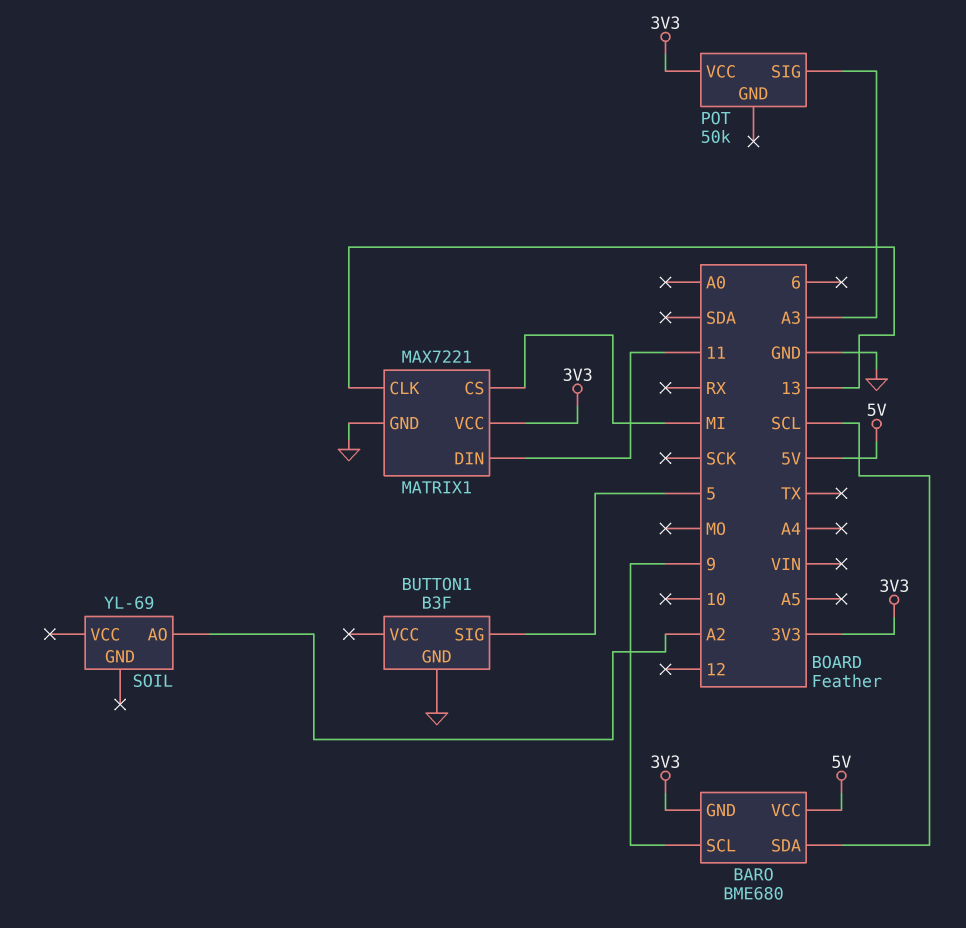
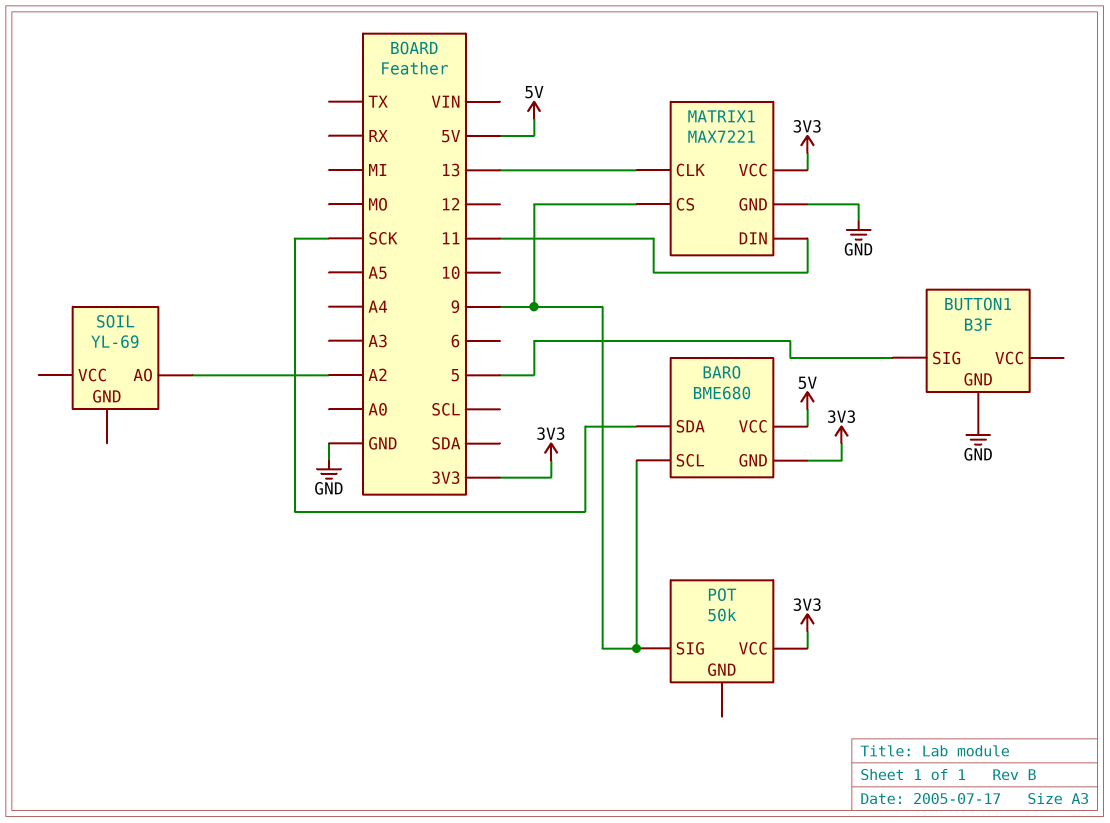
BARO pin SDA: SCL -> SCK
MATRIX1 pin CS: MI -> 9
POT pin SIG: A3 -> 9

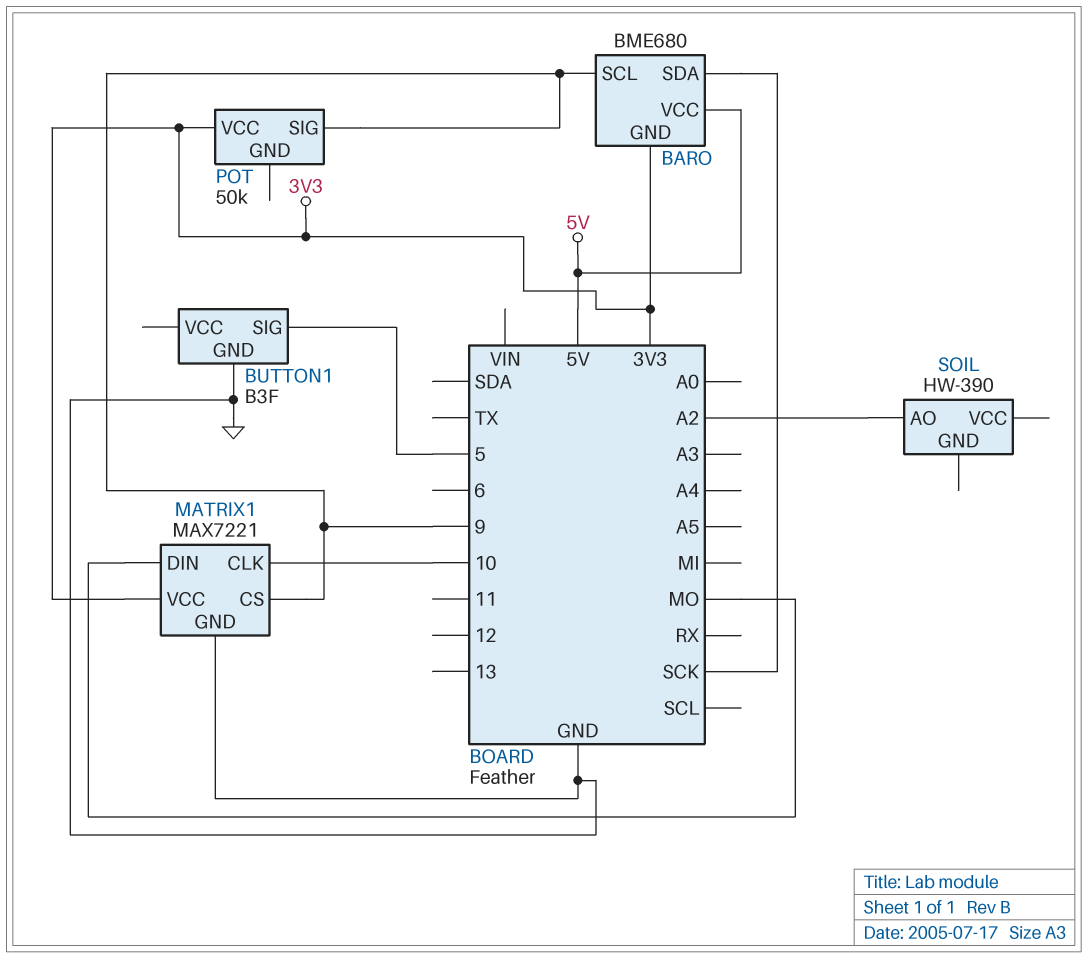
MATRIX1 pin CLK: 13 -> 10
MATRIX1 pin DIN: 11 -> MO
SOIL: YL-69 -> HW-390

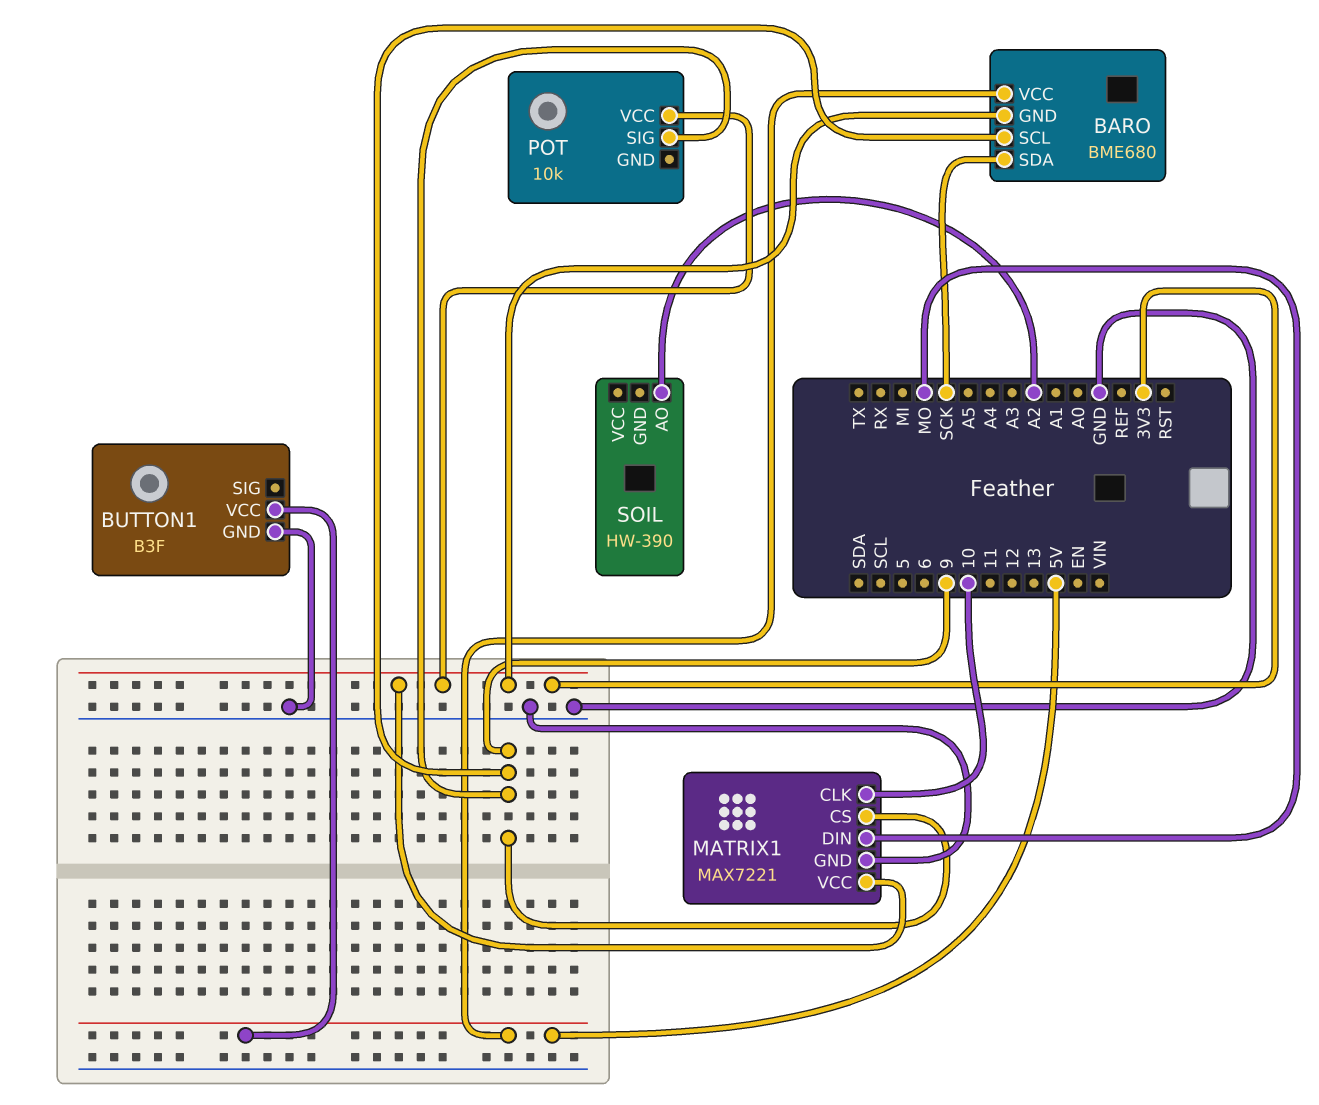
BUTTON1 pin SIG: 5 -> none
BUTTON1 pin VCC: none -> 5V
POT: 50k -> 10k

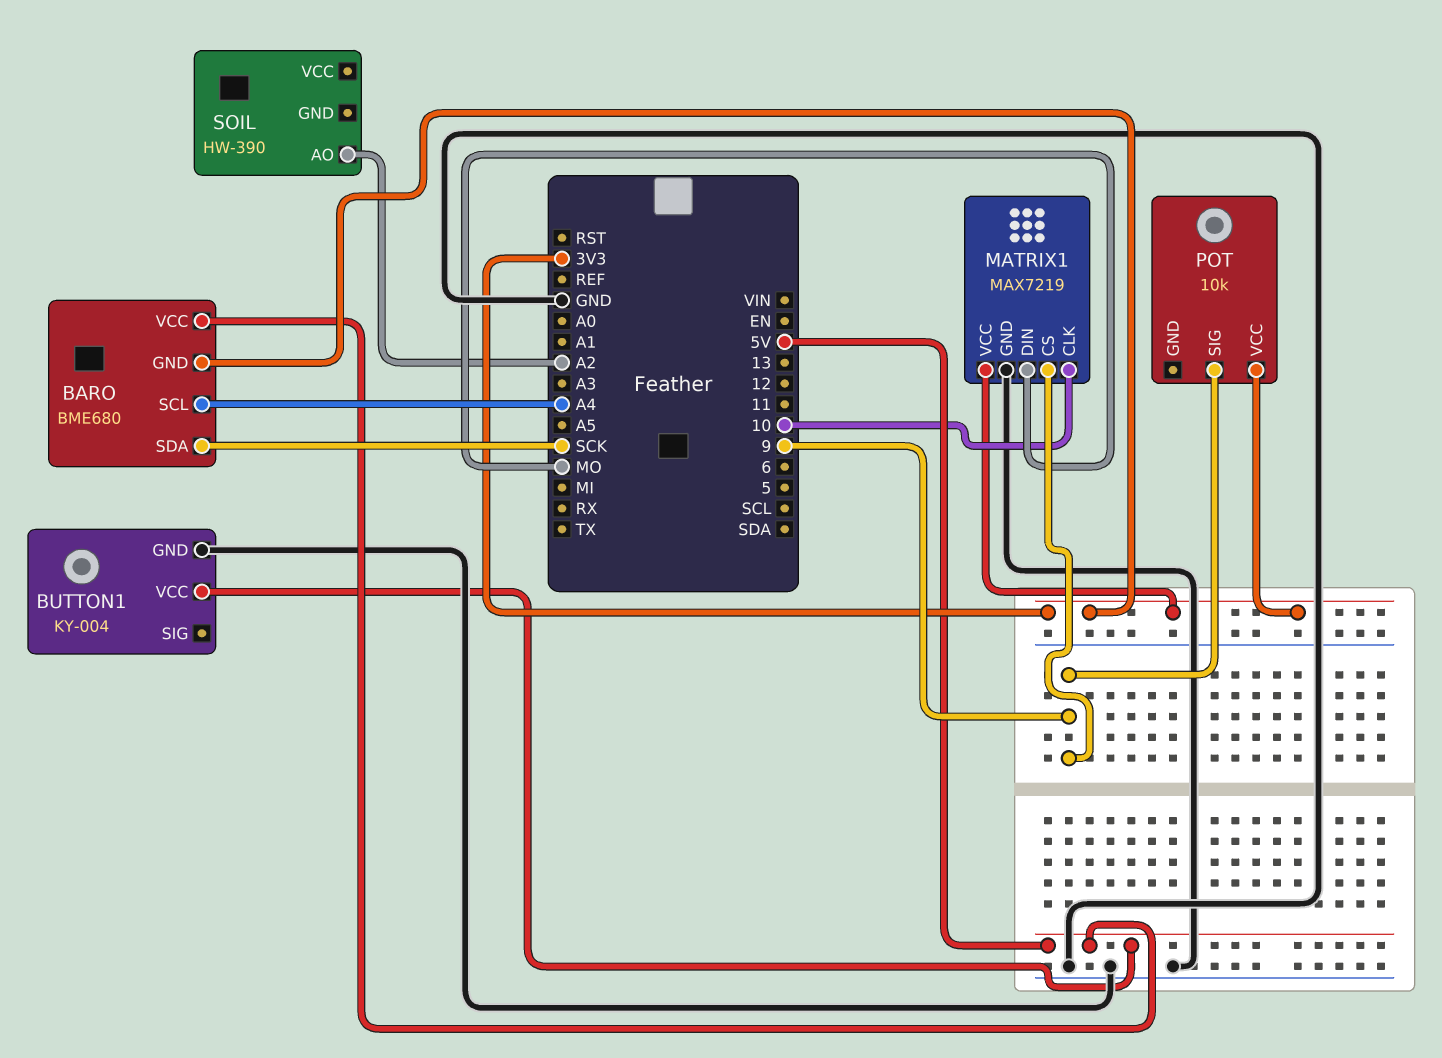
BARO pin SCL: 9 -> A4
BUTTON1: B3F -> KY-004
MATRIX1: MAX7221 -> MAX7219

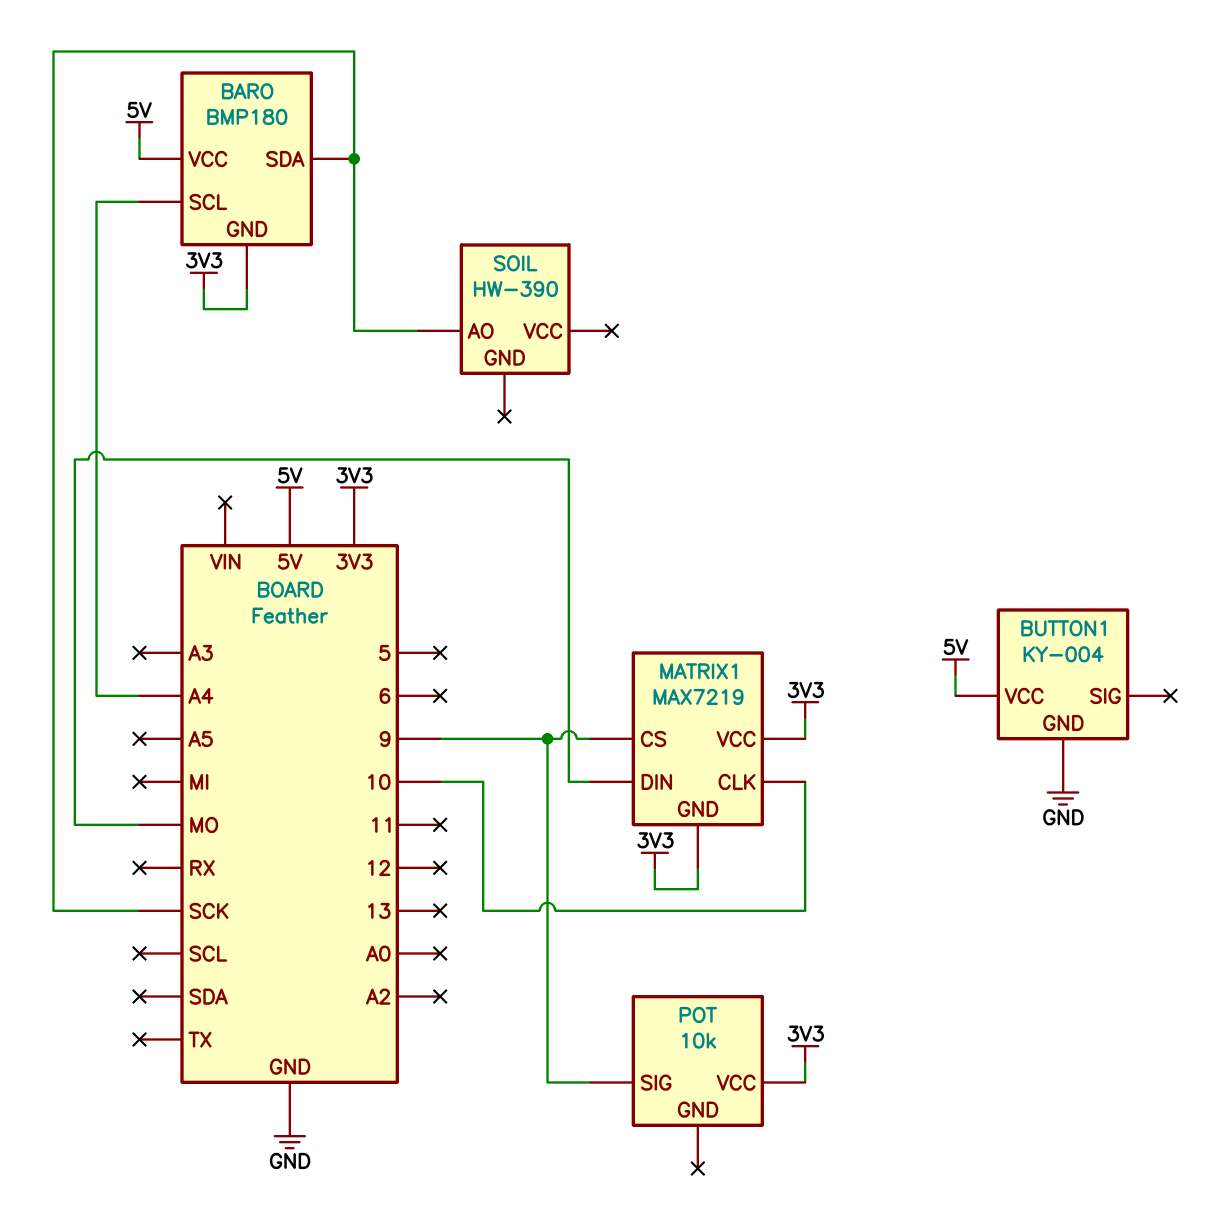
BARO: BME680 -> BMP180
MATRIX1 pin GND: GND -> 3V3
SOIL pin AO: A2 -> SCK

